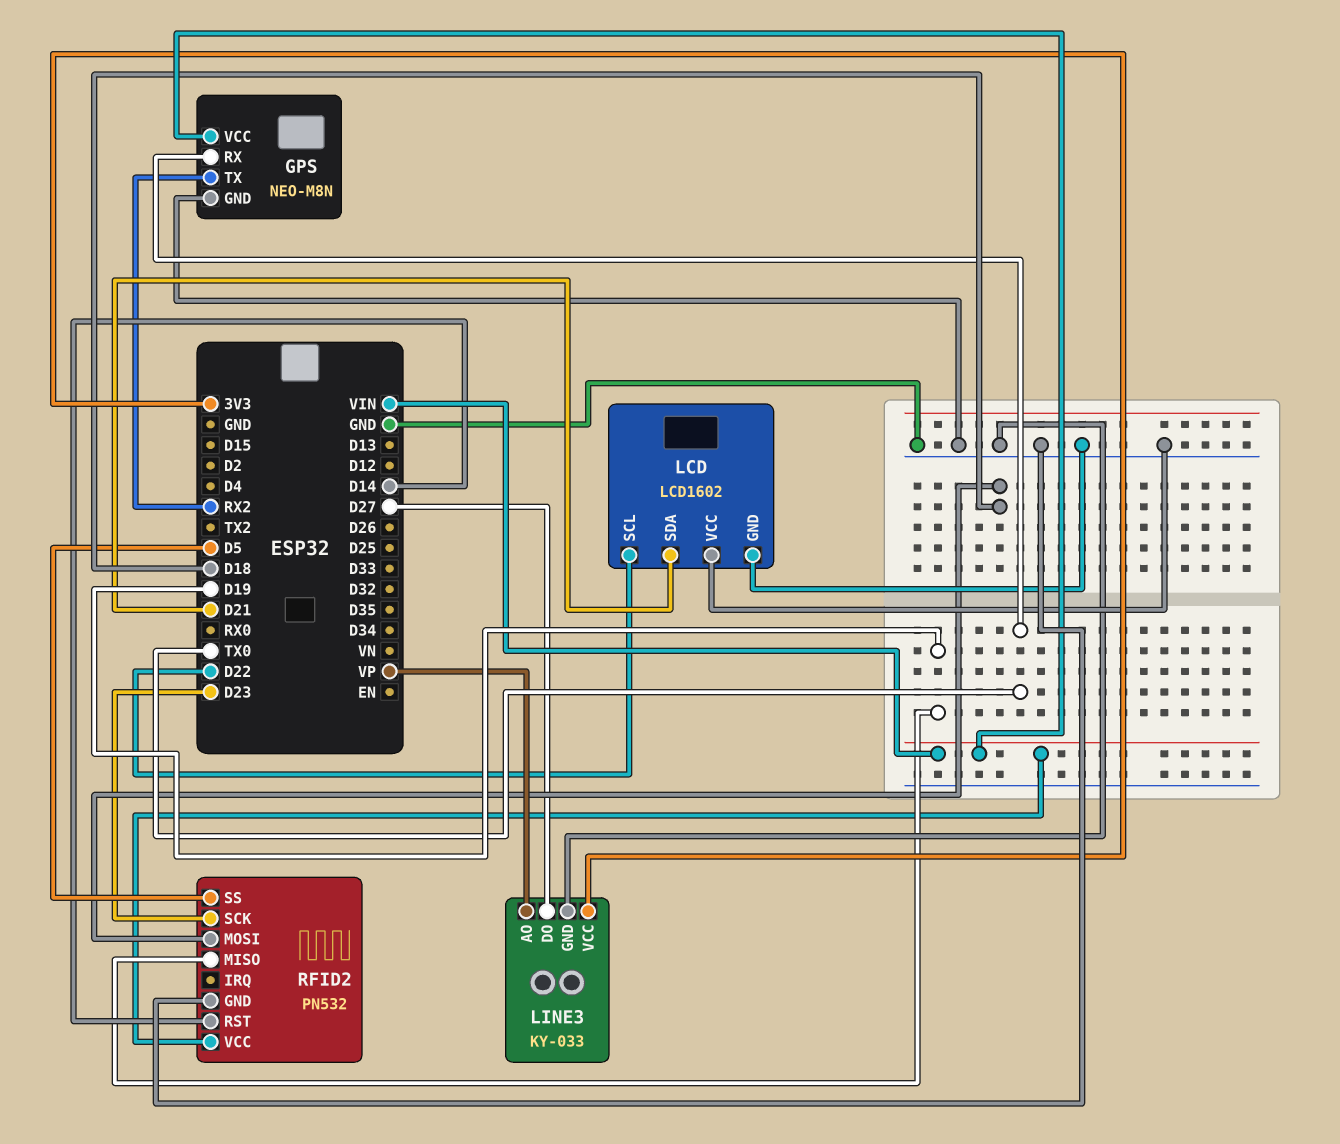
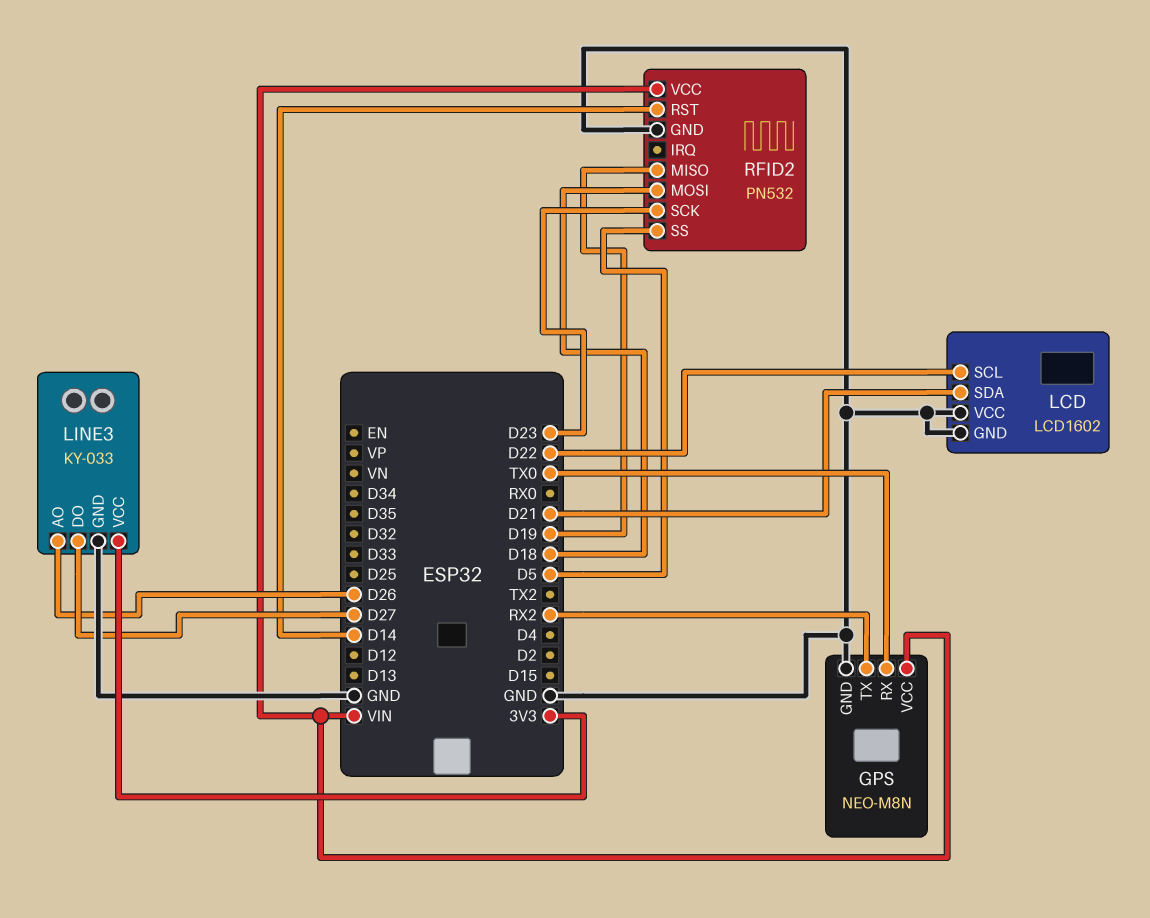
LINE3 pin AO: VP -> D26

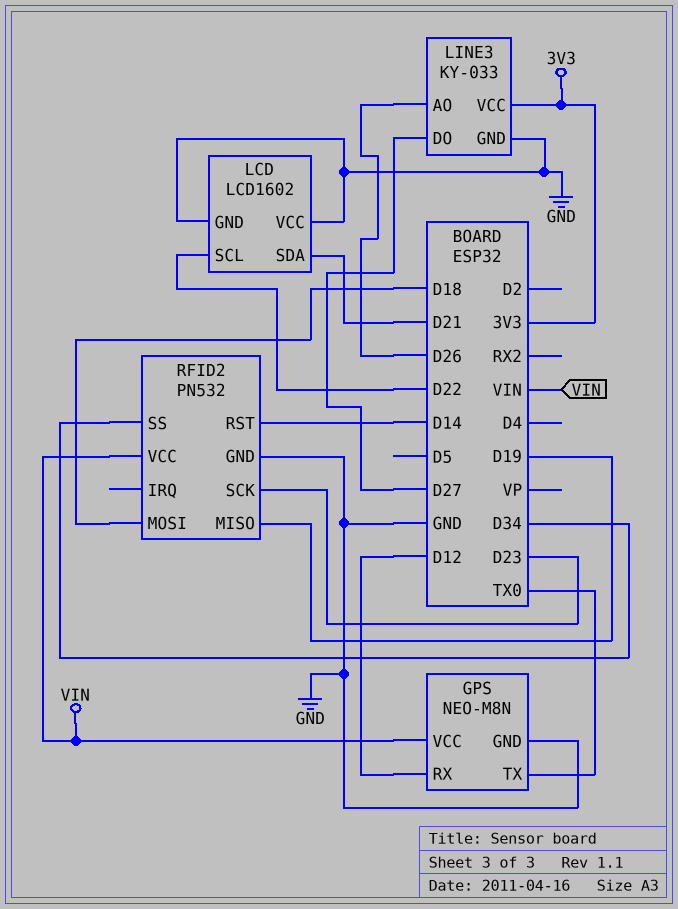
GPS pin RX: TX0 -> D12
GPS pin TX: RX2 -> TX0
RFID2 pin SS: D5 -> D34

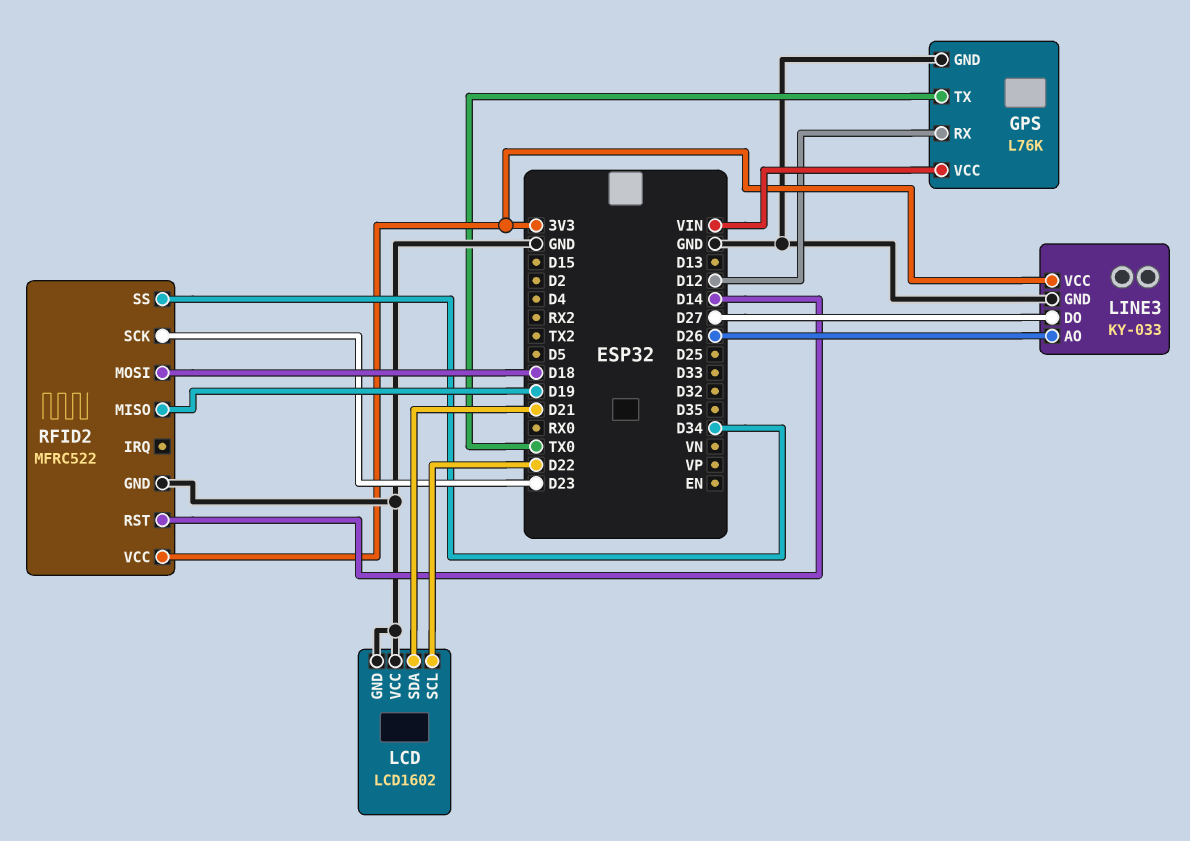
GPS: NEO-M8N -> L76K
RFID2: PN532 -> MFRC522
RFID2 pin VCC: VIN -> 3V3

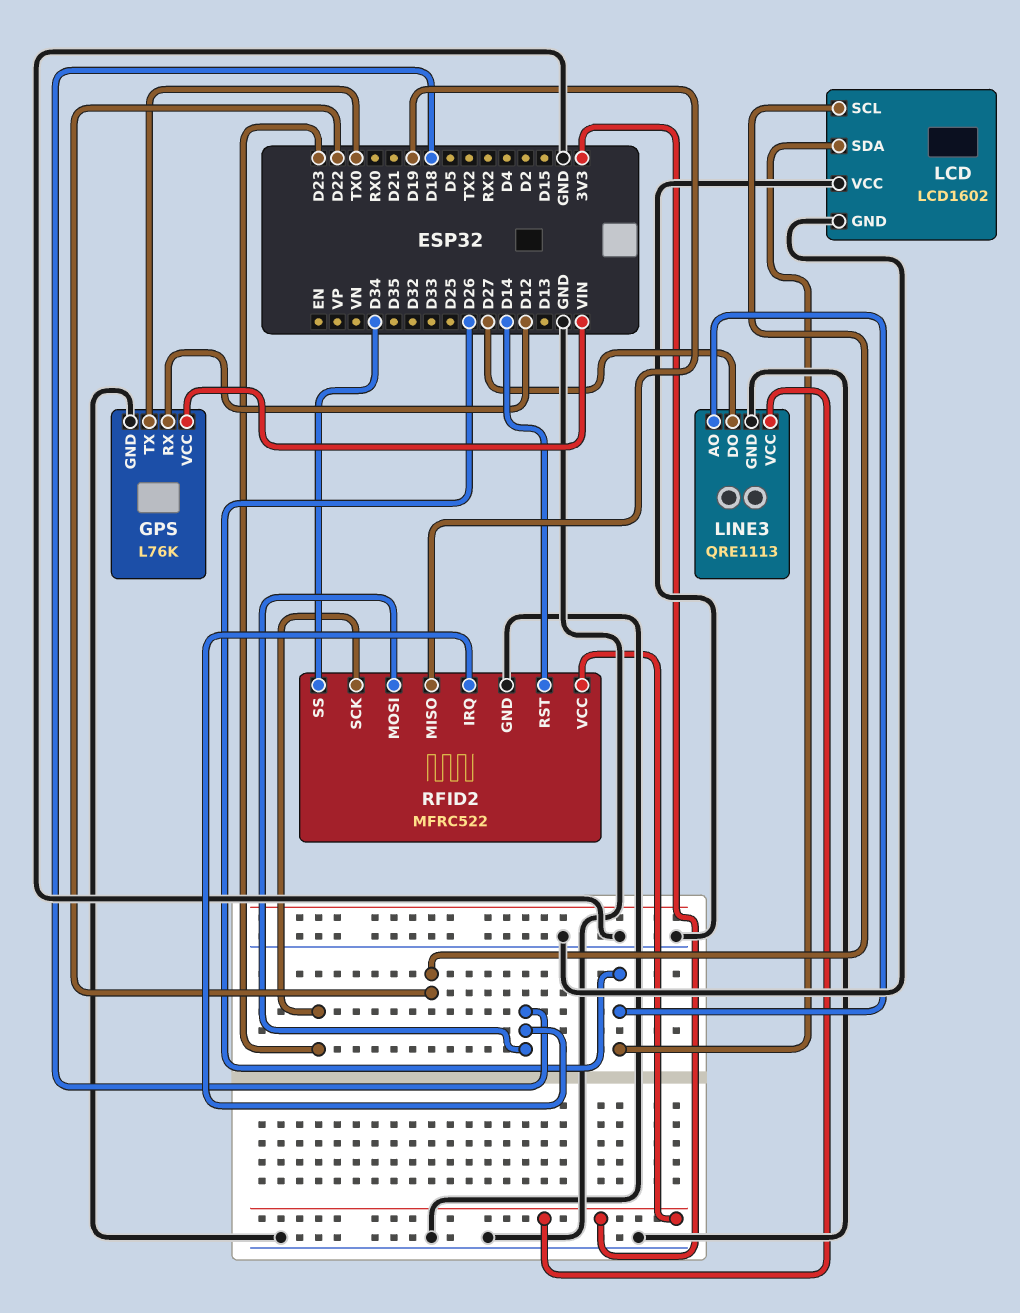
LCD pin SDA: D21 -> D26
LINE3: KY-033 -> QRE1113
RFID2 pin IRQ: none -> D18

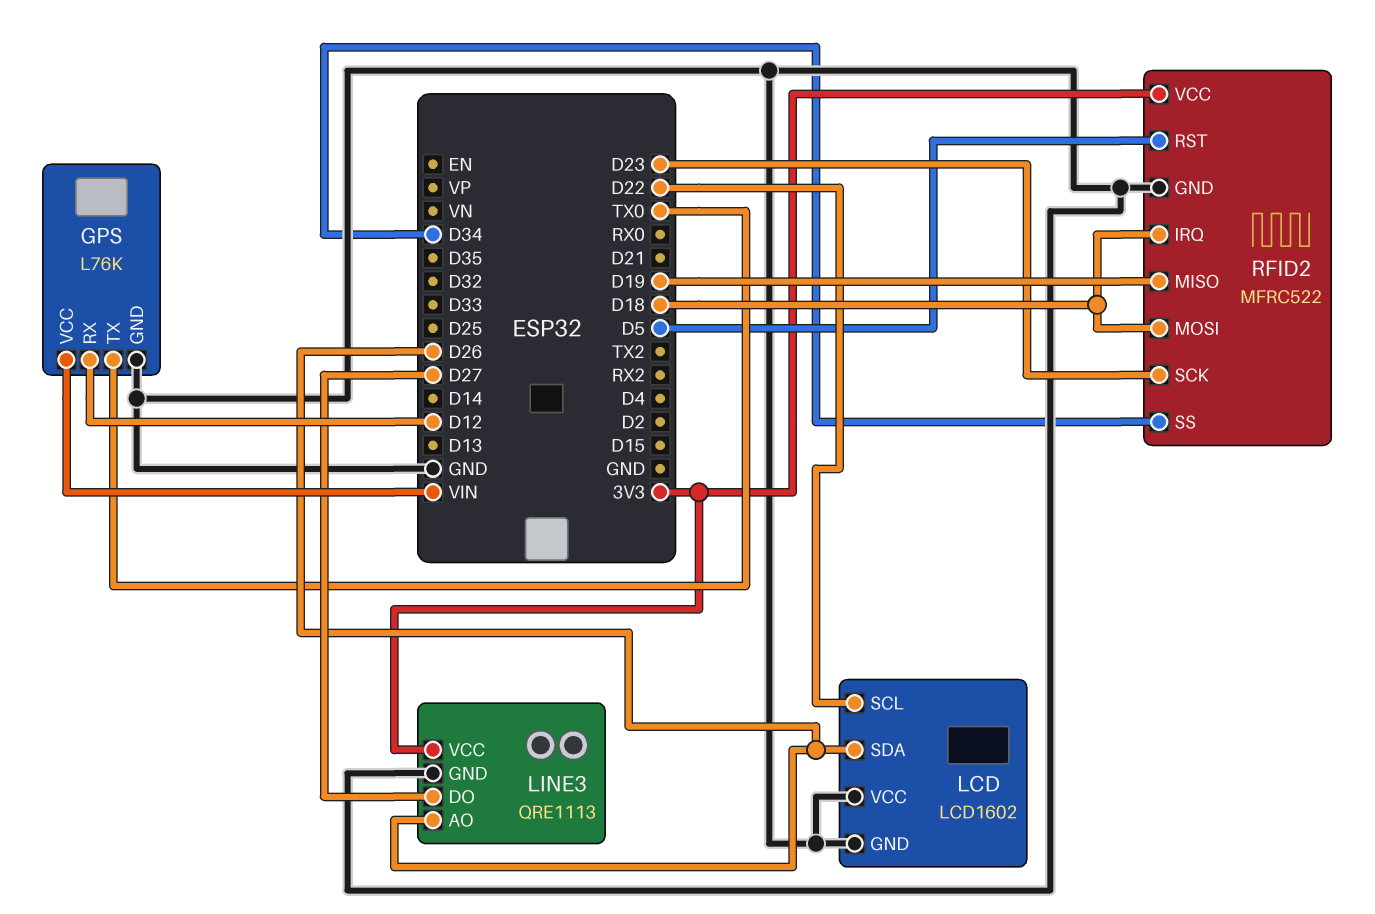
RFID2 pin RST: D14 -> D5

